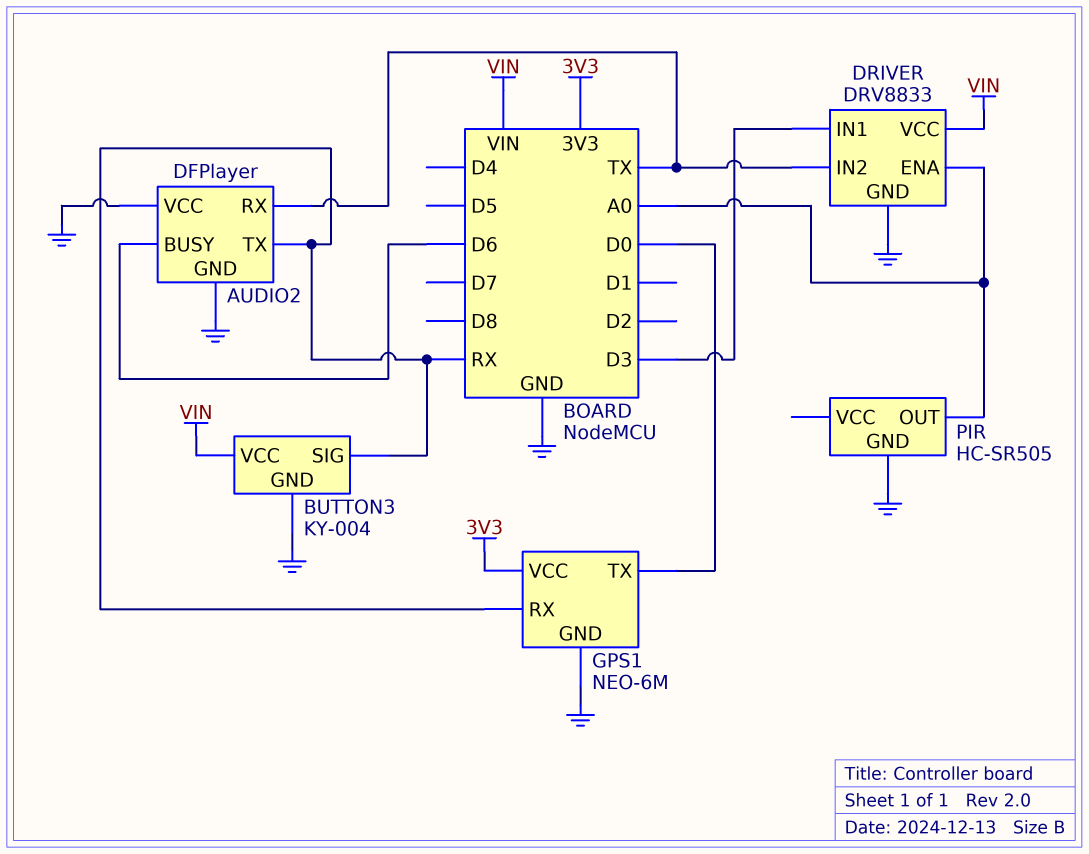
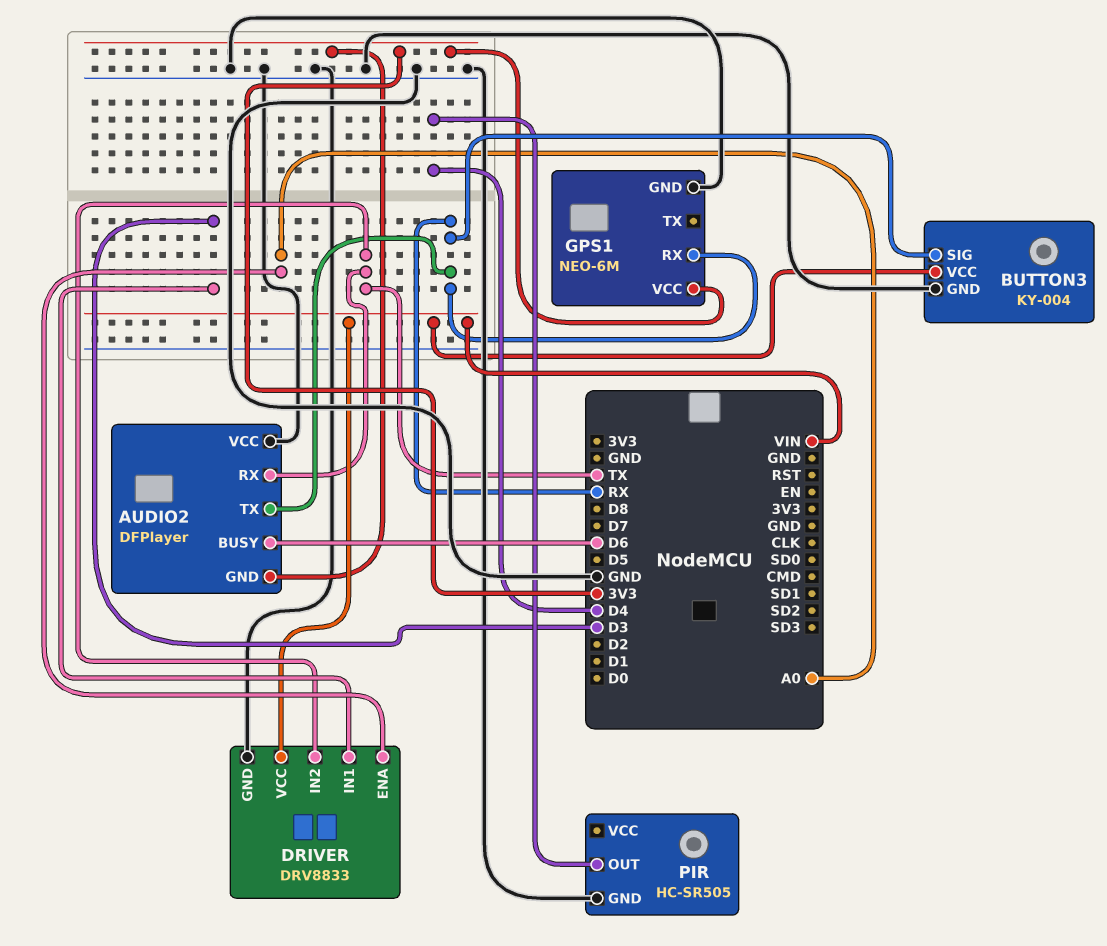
AUDIO2 pin GND: GND -> 3V3
GPS1 pin TX: D0 -> none
PIR pin OUT: A0 -> D4

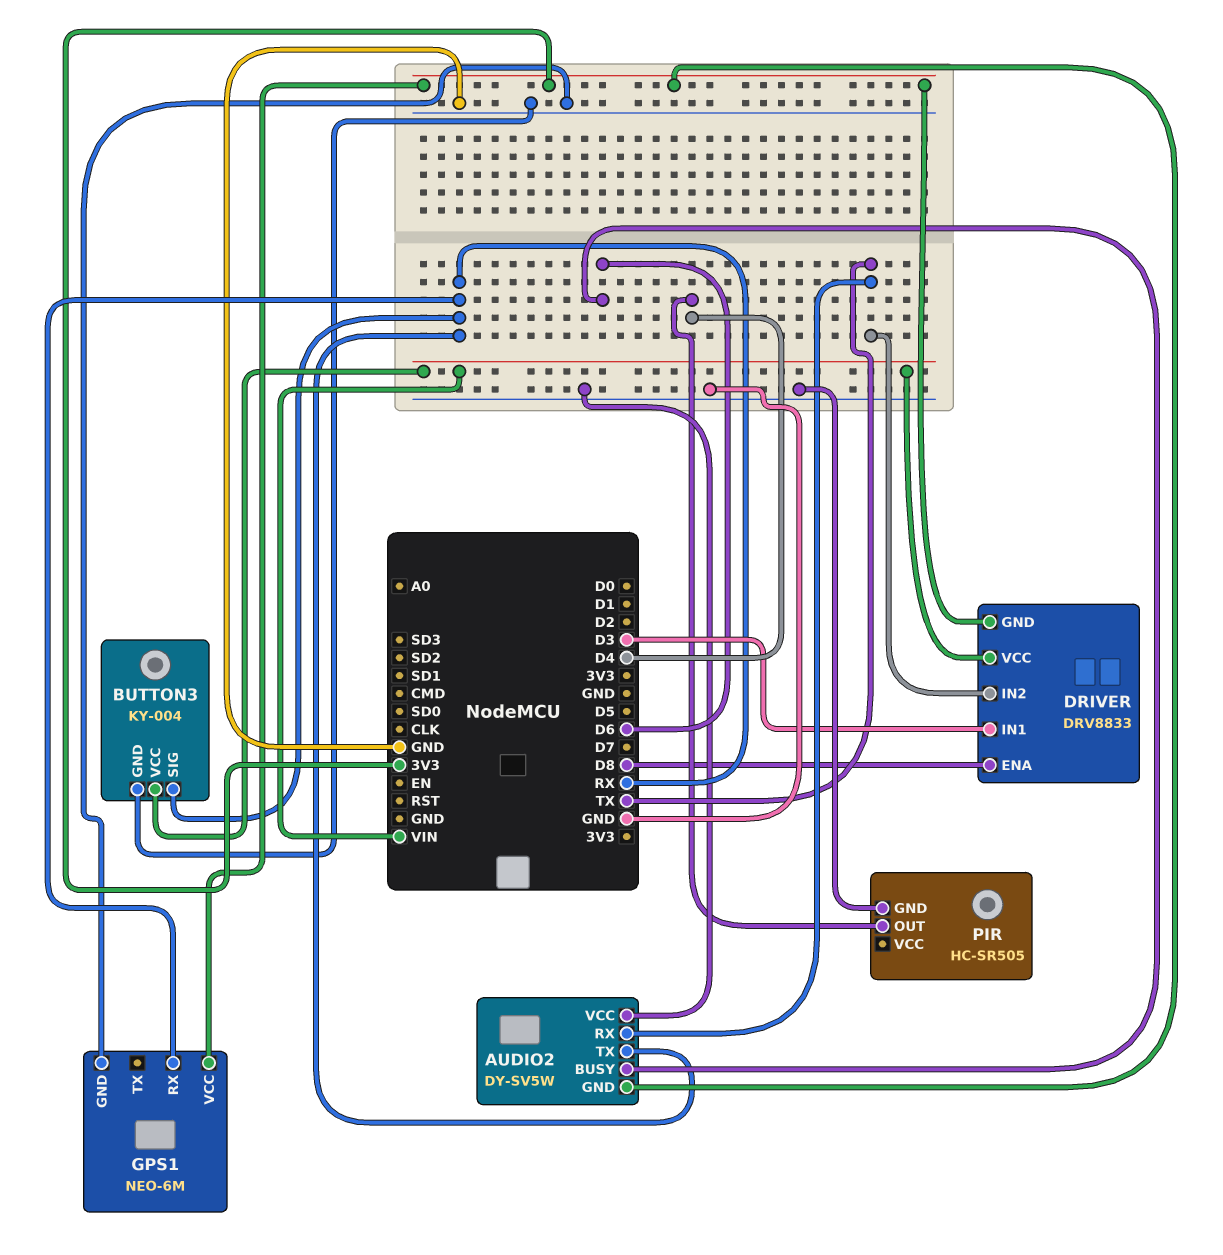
AUDIO2: DFPlayer -> DY-SV5W
DRIVER pin ENA: A0 -> D8
DRIVER pin GND: GND -> 3V3

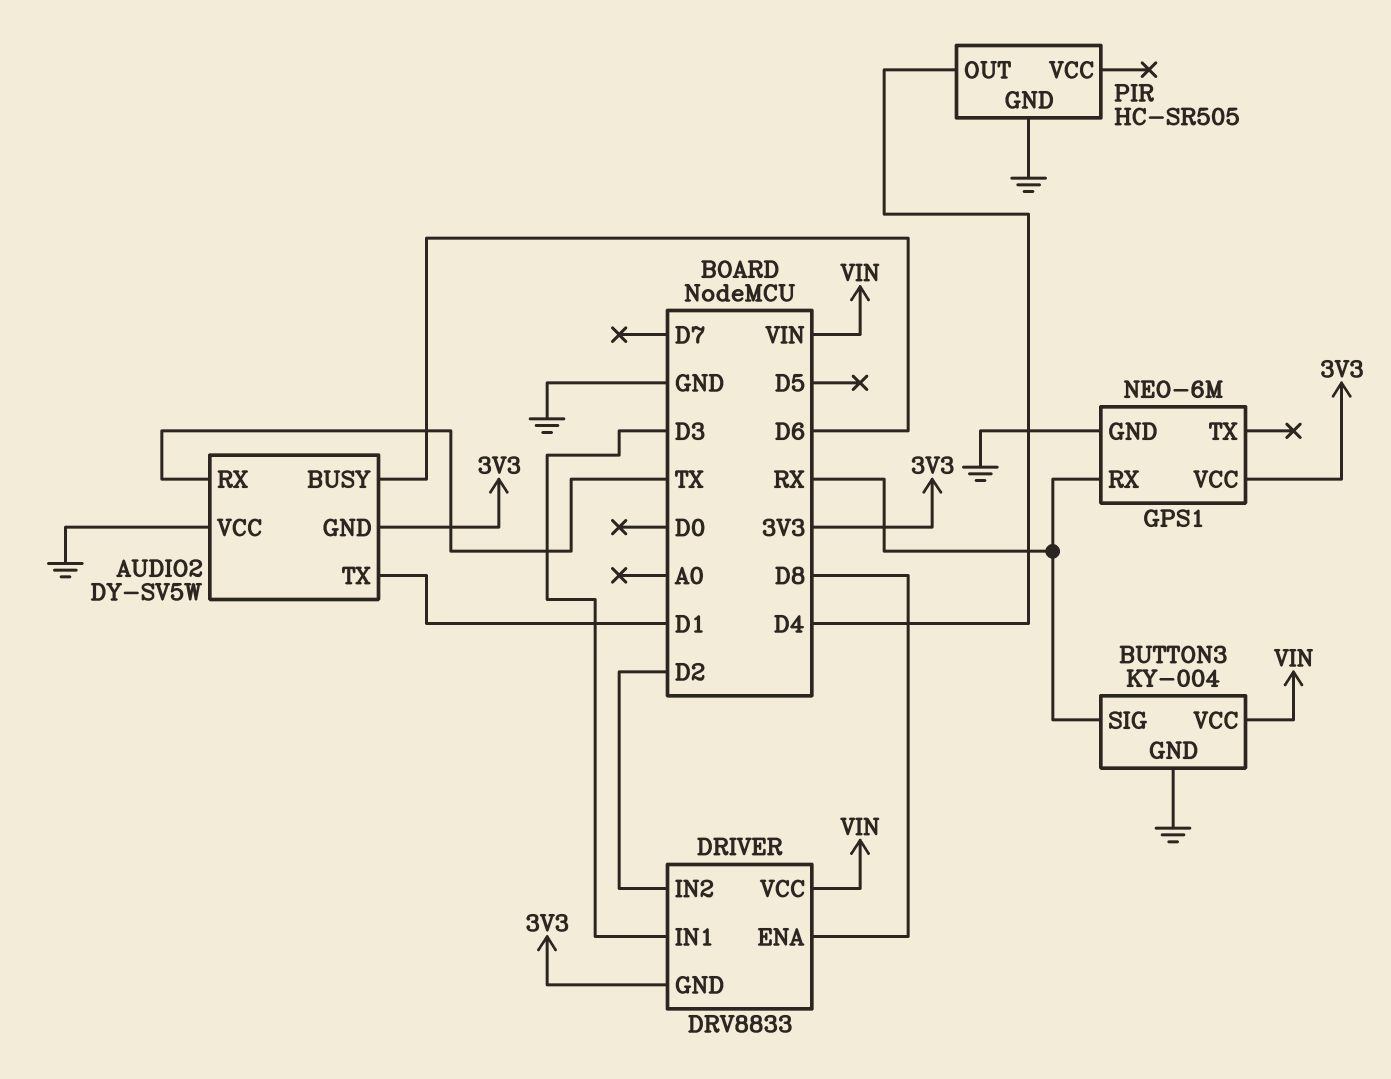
AUDIO2 pin TX: RX -> D1
DRIVER pin IN2: TX -> D2

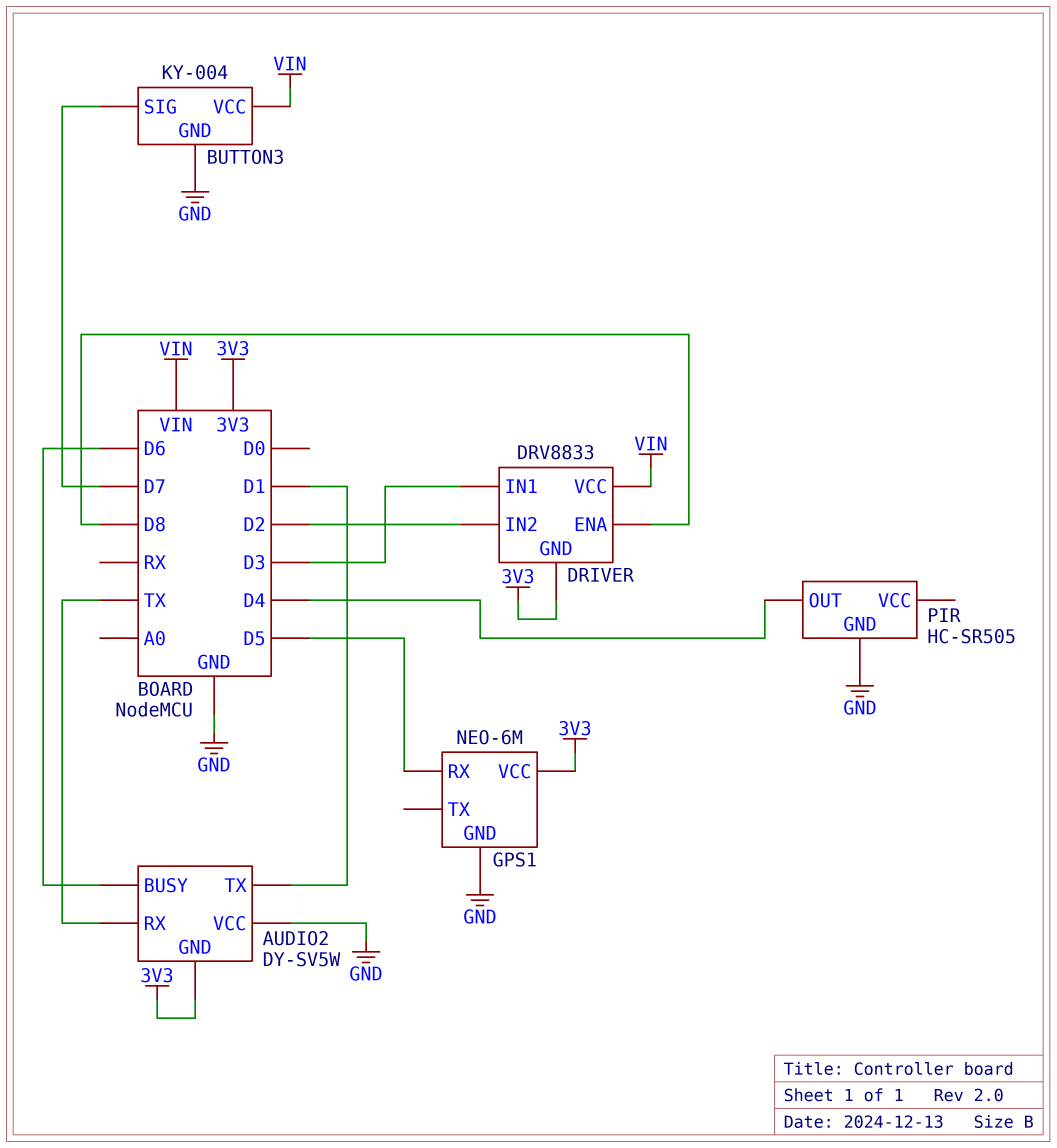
BUTTON3 pin SIG: RX -> D7
GPS1 pin RX: RX -> D5

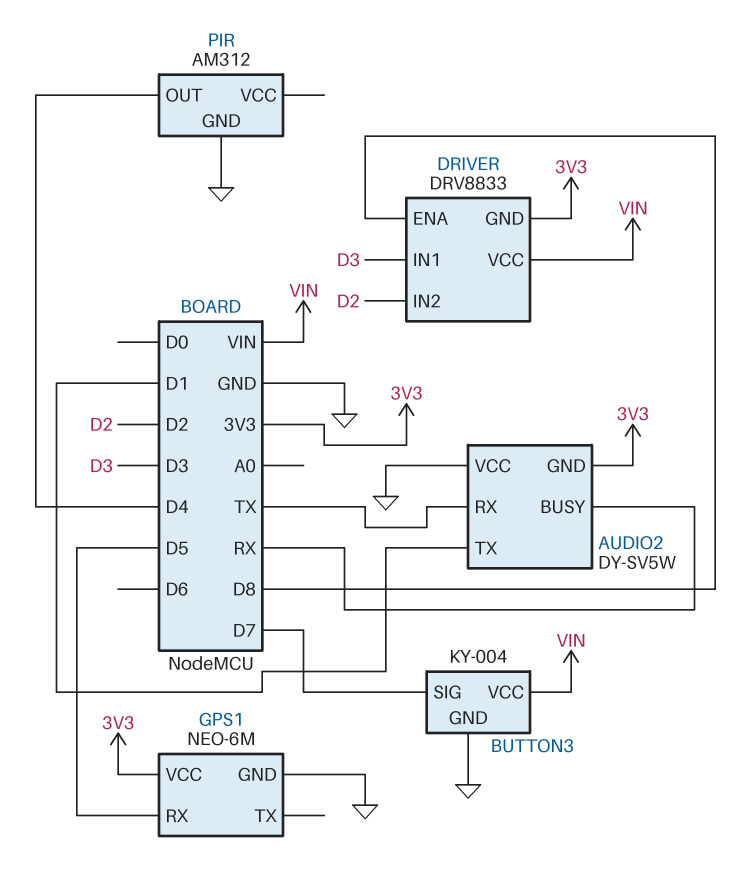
AUDIO2 pin BUSY: D6 -> RX
PIR: HC-SR505 -> AM312

